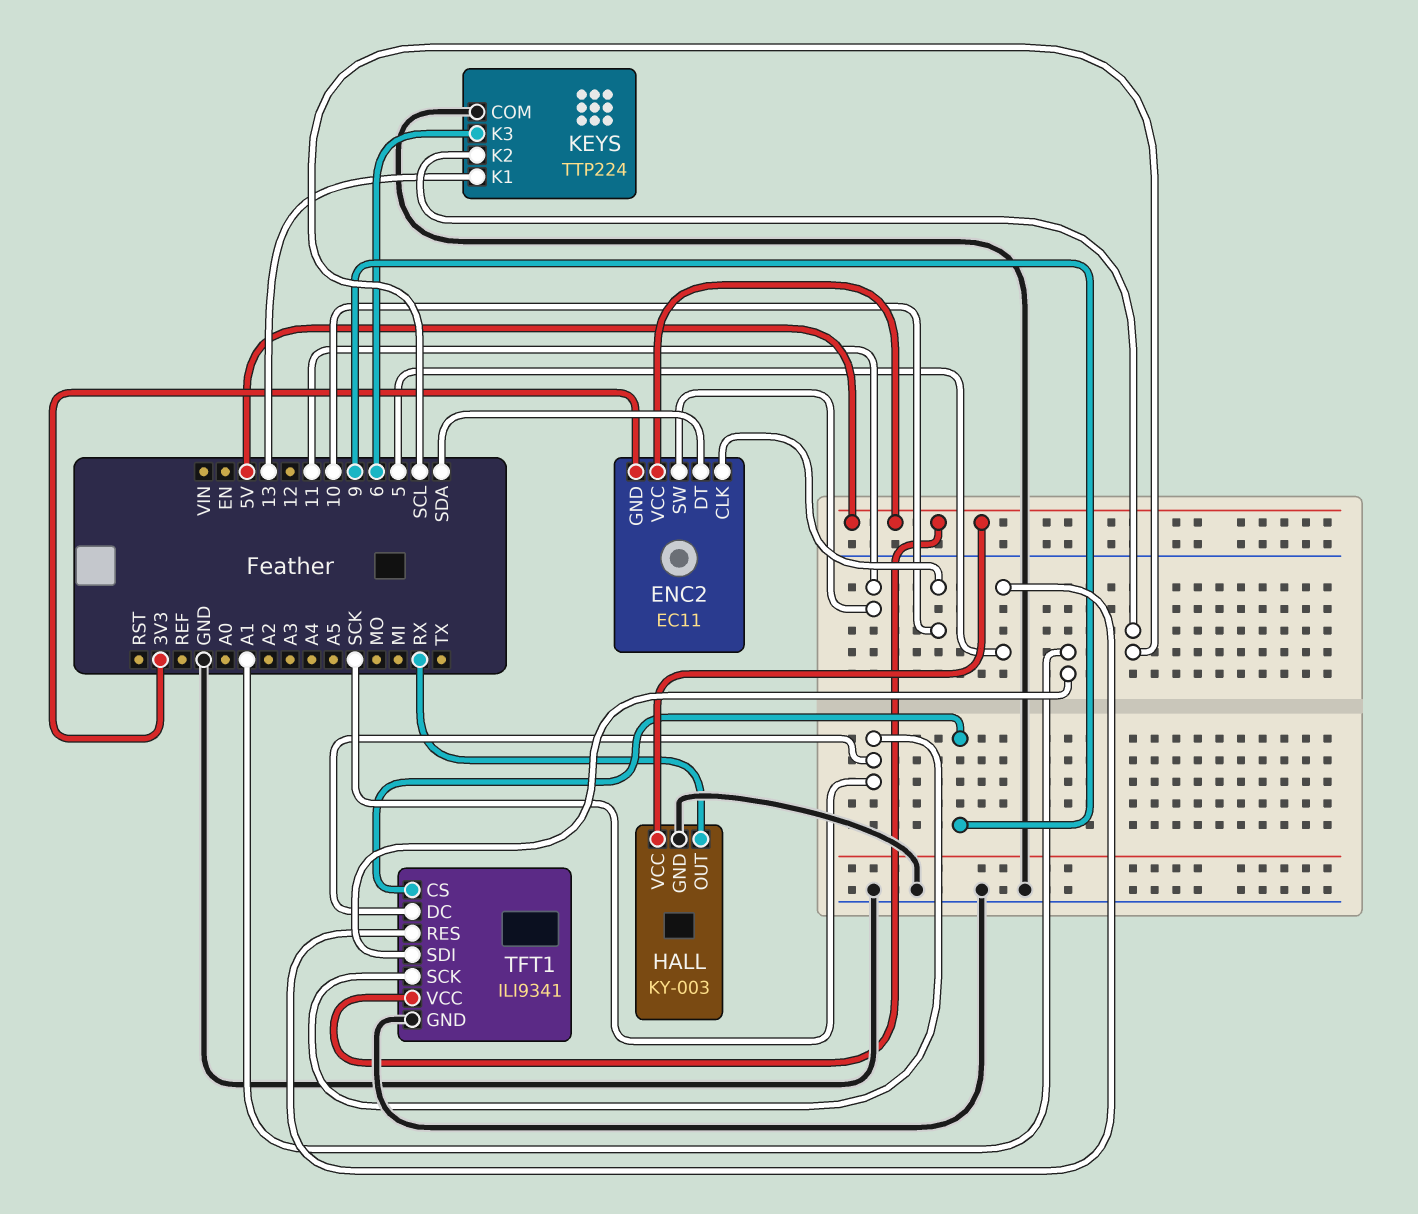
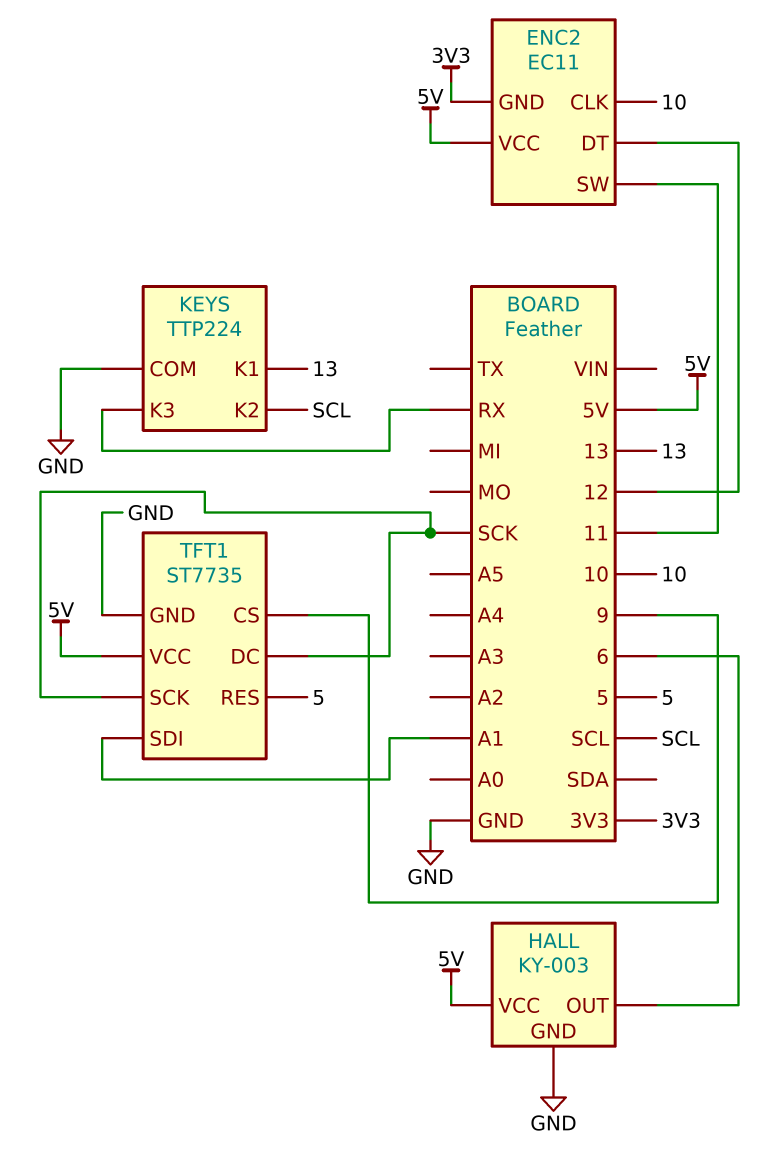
ENC2 pin DT: SDA -> 12
HALL pin OUT: RX -> 6
KEYS pin K3: 6 -> RX
TFT1: ILI9341 -> ST7735

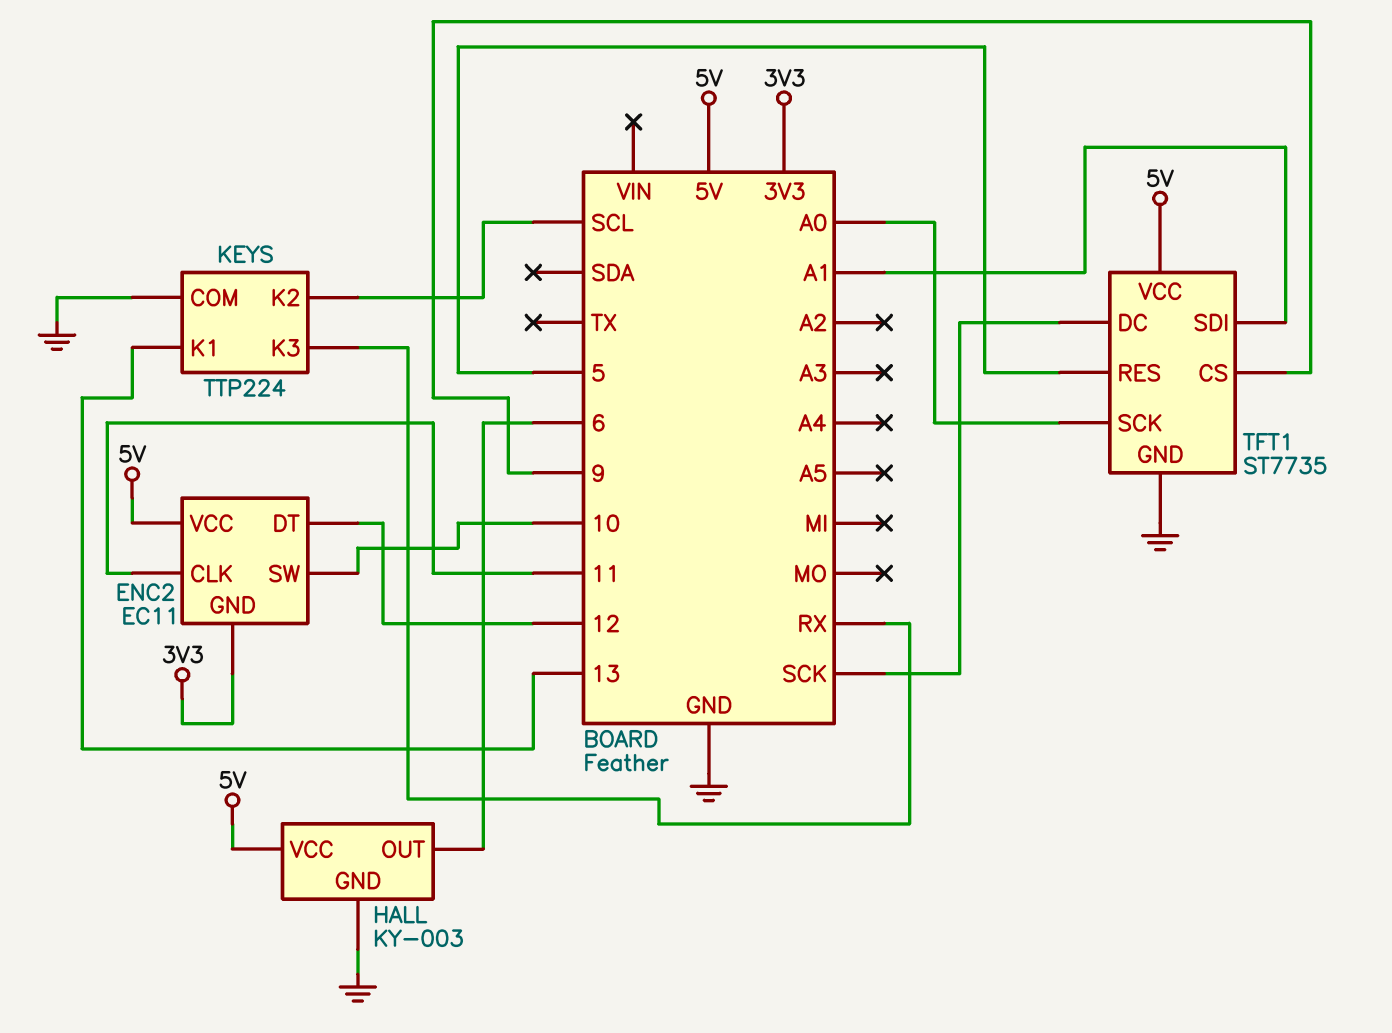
ENC2 pin CLK: 10 -> 11
ENC2 pin SW: 11 -> 10
TFT1 pin SCK: SCK -> A0

